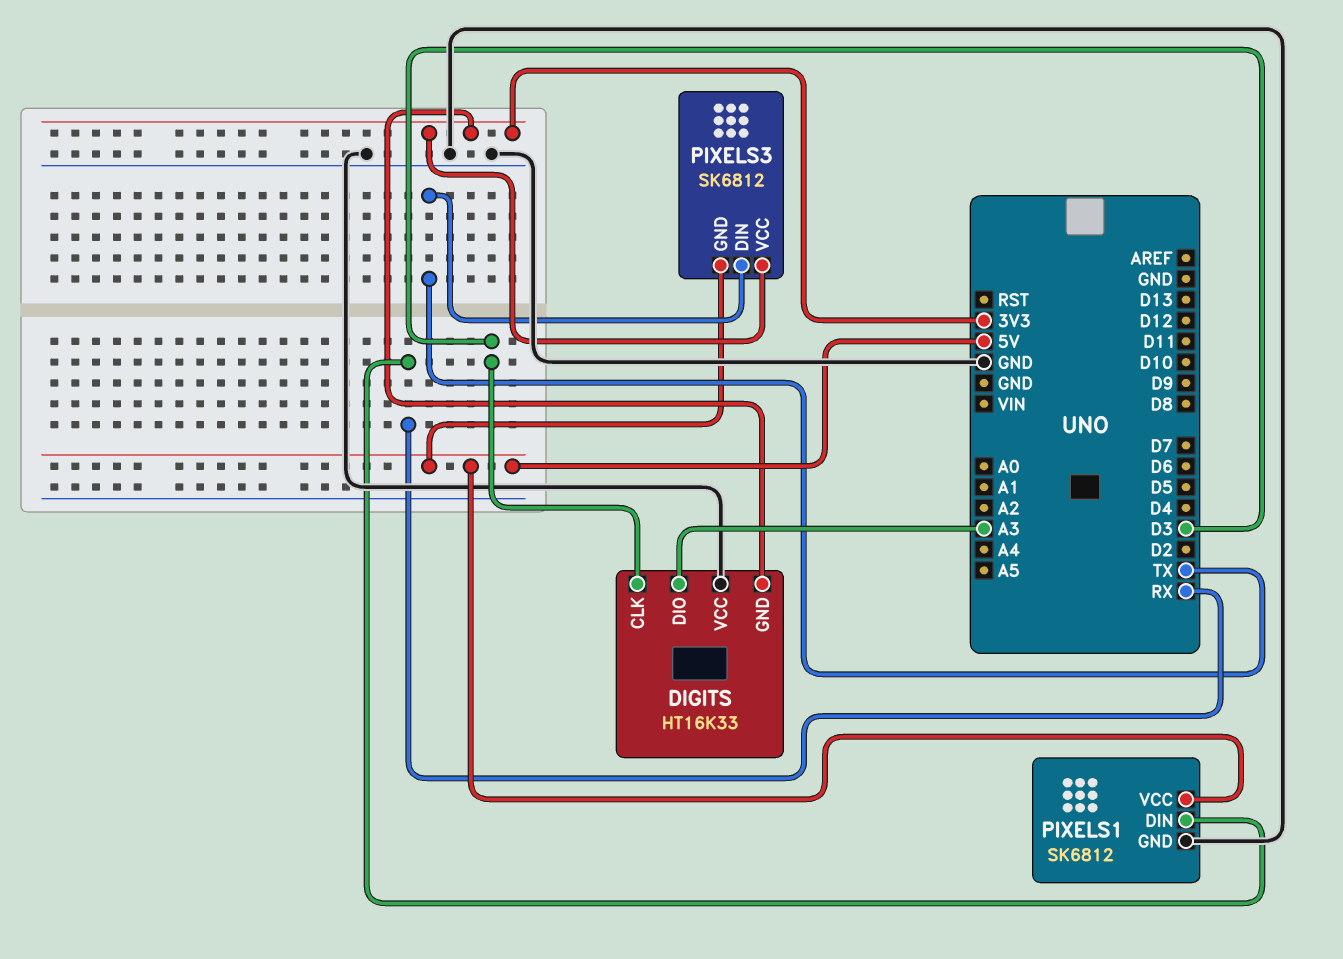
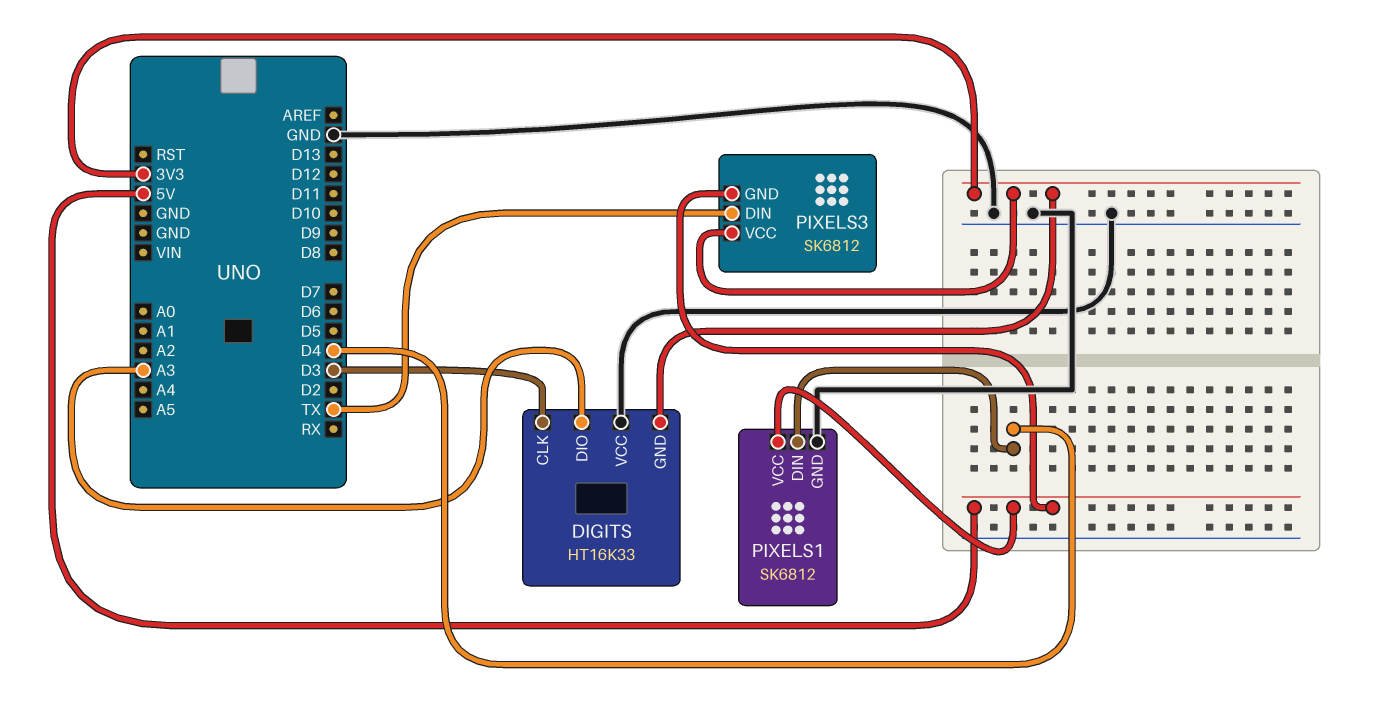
PIXELS1 pin DIN: RX -> D4

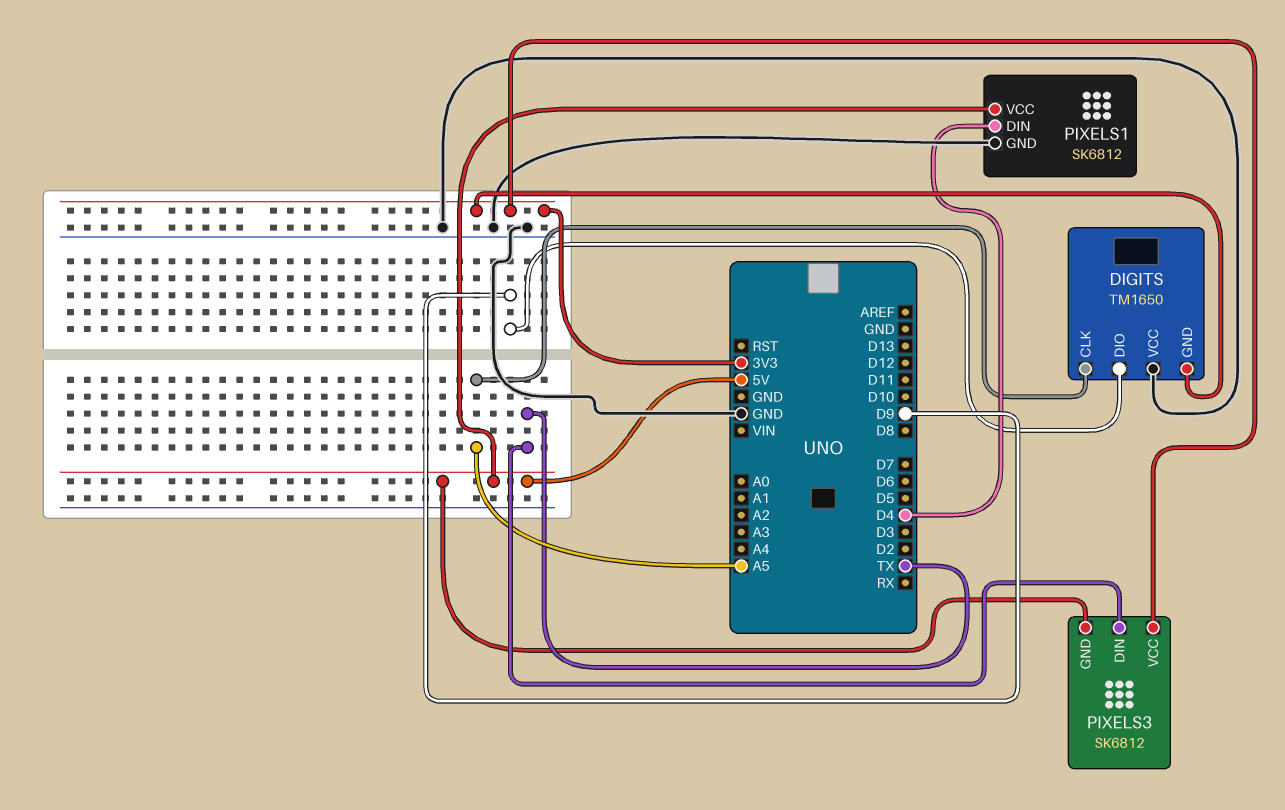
DIGITS: HT16K33 -> TM1650
DIGITS pin CLK: D3 -> A5
DIGITS pin DIO: A3 -> D9

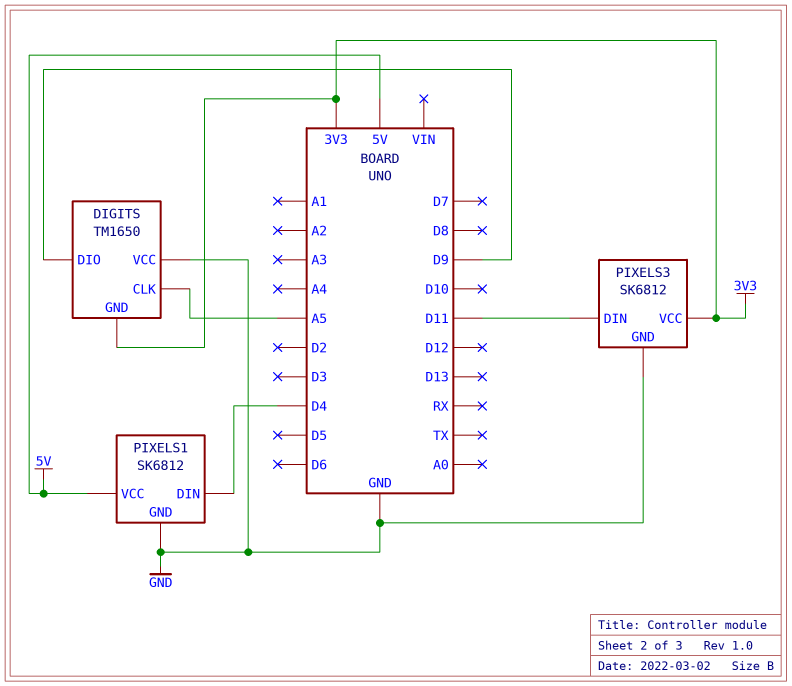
PIXELS3 pin DIN: TX -> D11
PIXELS3 pin GND: 5V -> GND

